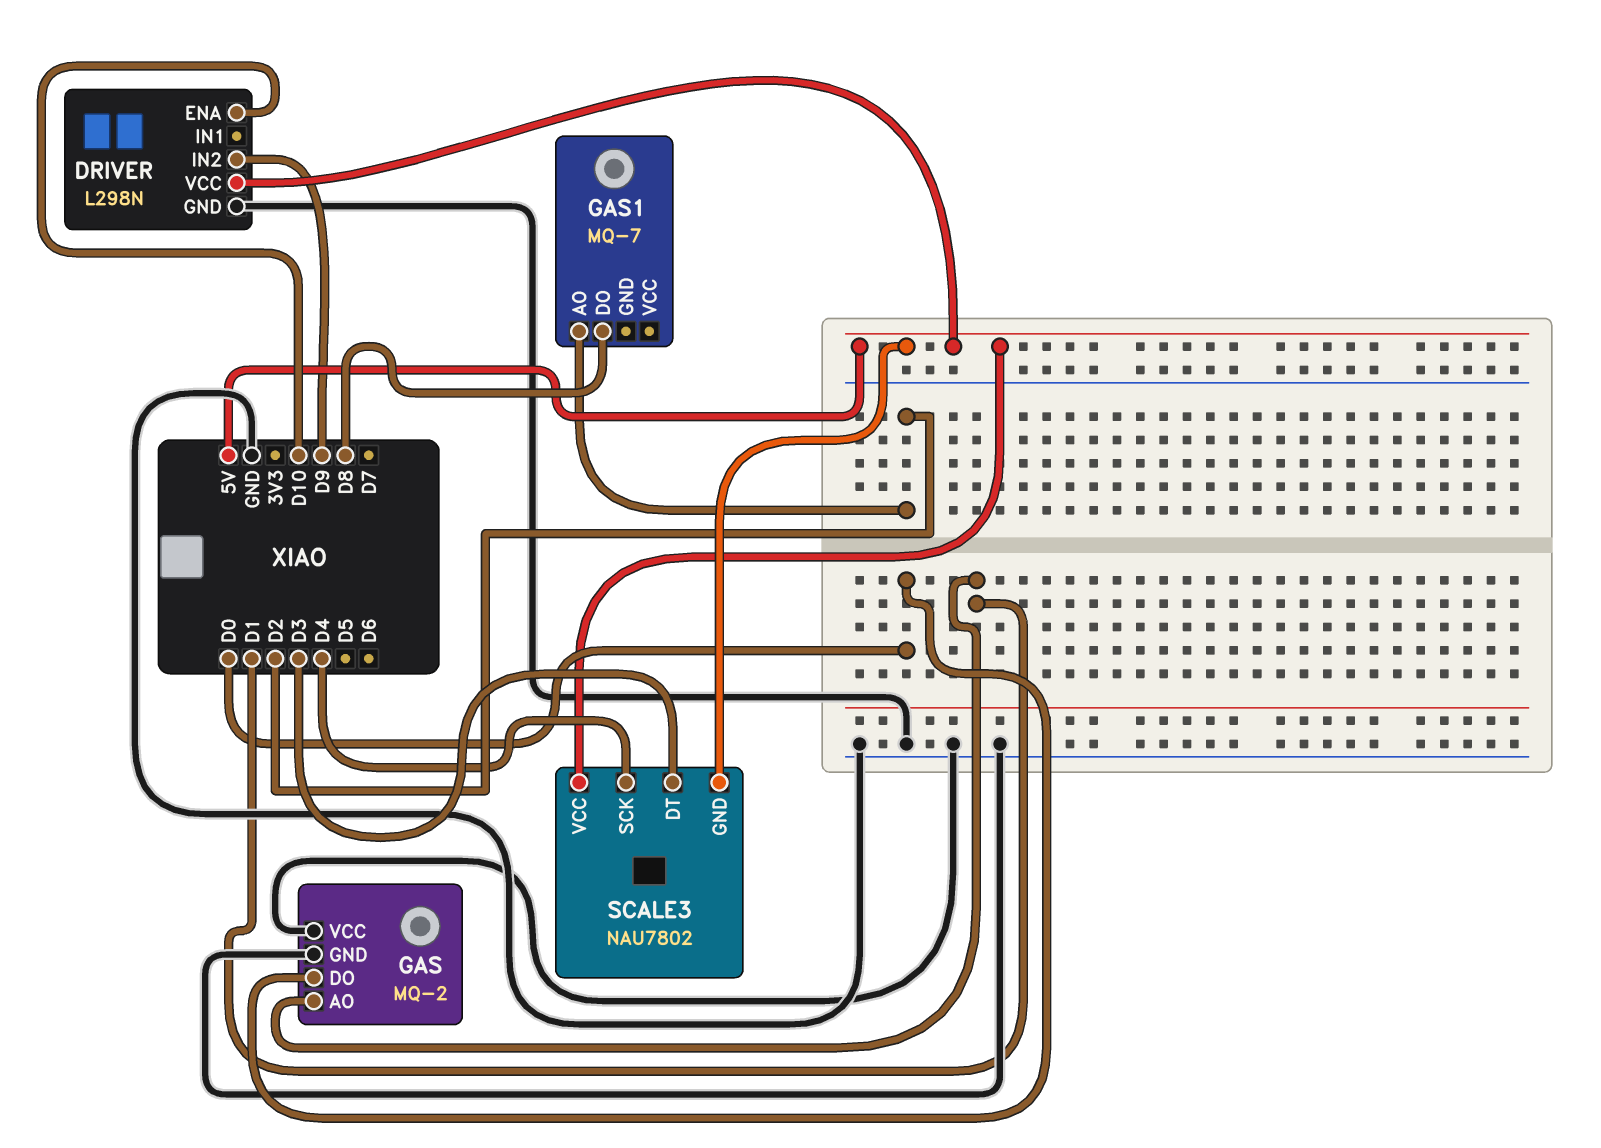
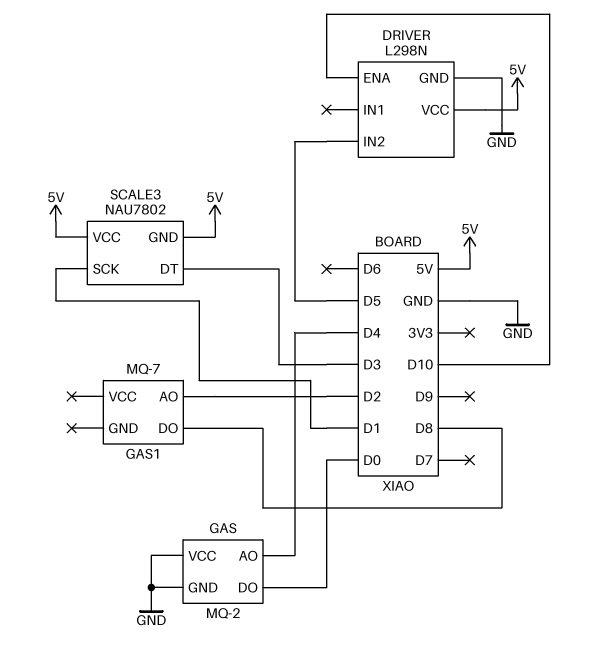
DRIVER pin IN2: D9 -> D5
GAS pin AO: D1 -> D4
SCALE3 pin SCK: D4 -> D1

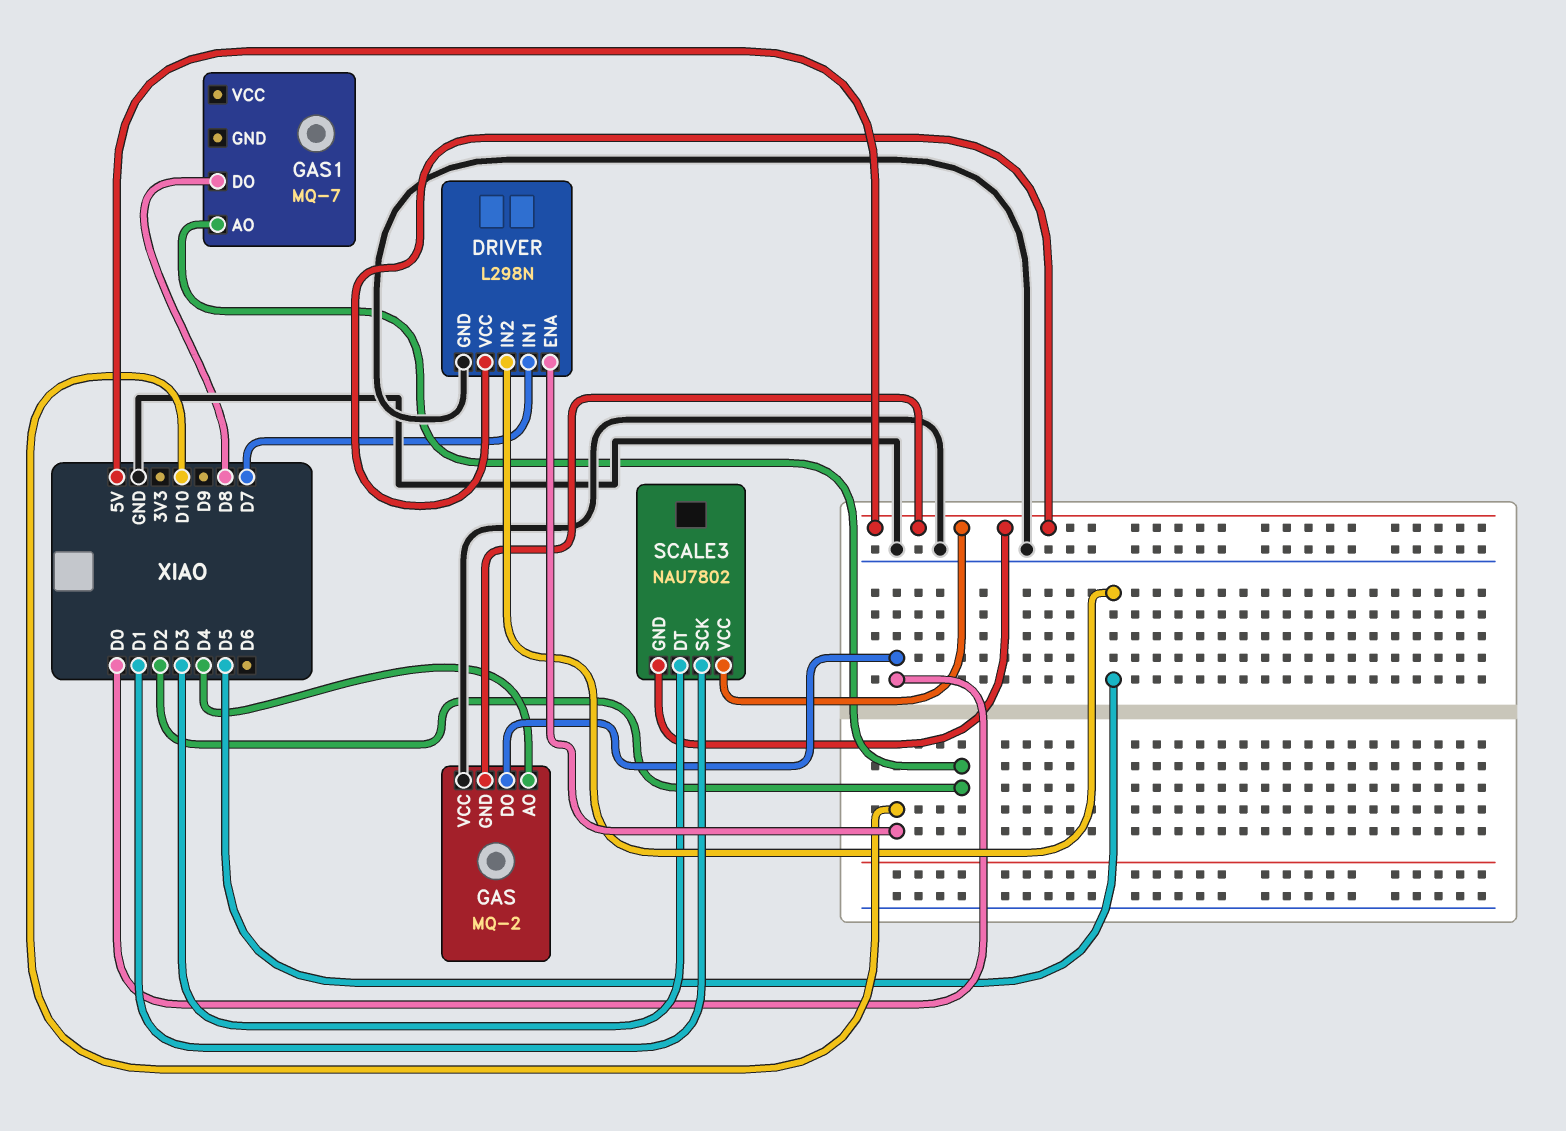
DRIVER pin IN1: none -> D7
GAS pin GND: GND -> 5V

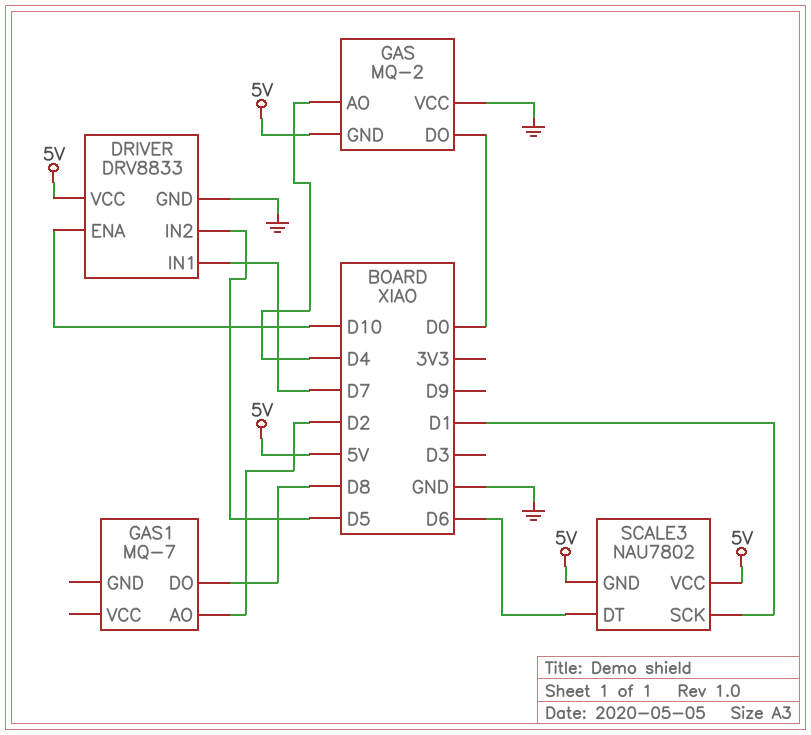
DRIVER: L298N -> DRV8833
SCALE3 pin DT: D3 -> D6

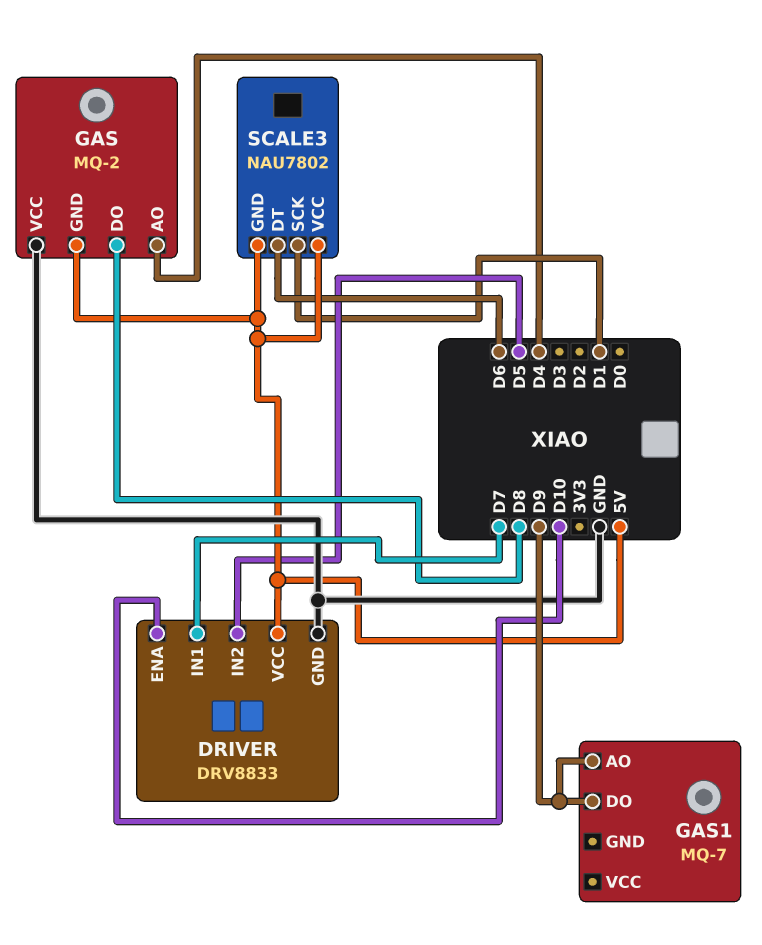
GAS pin DO: D0 -> D8
GAS1 pin AO: D2 -> D9
GAS1 pin DO: D8 -> D9

